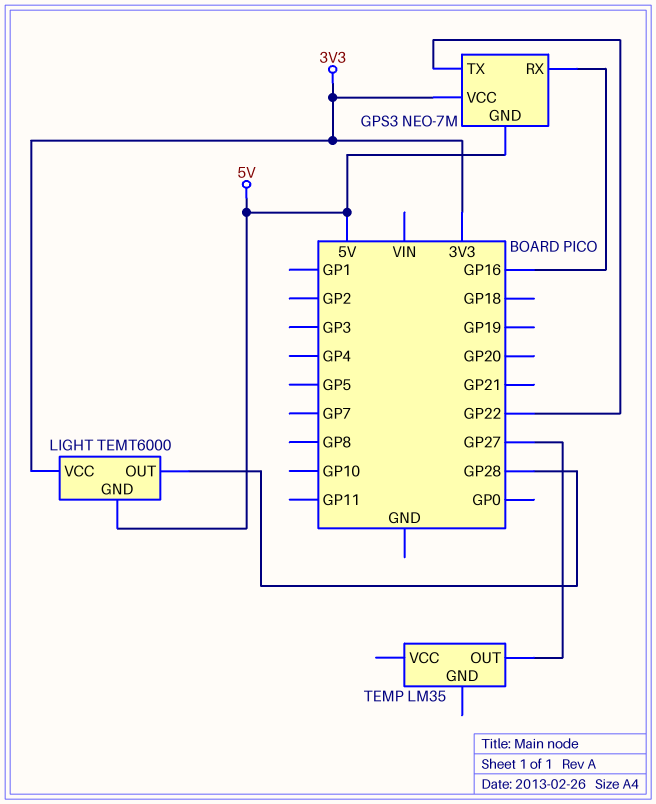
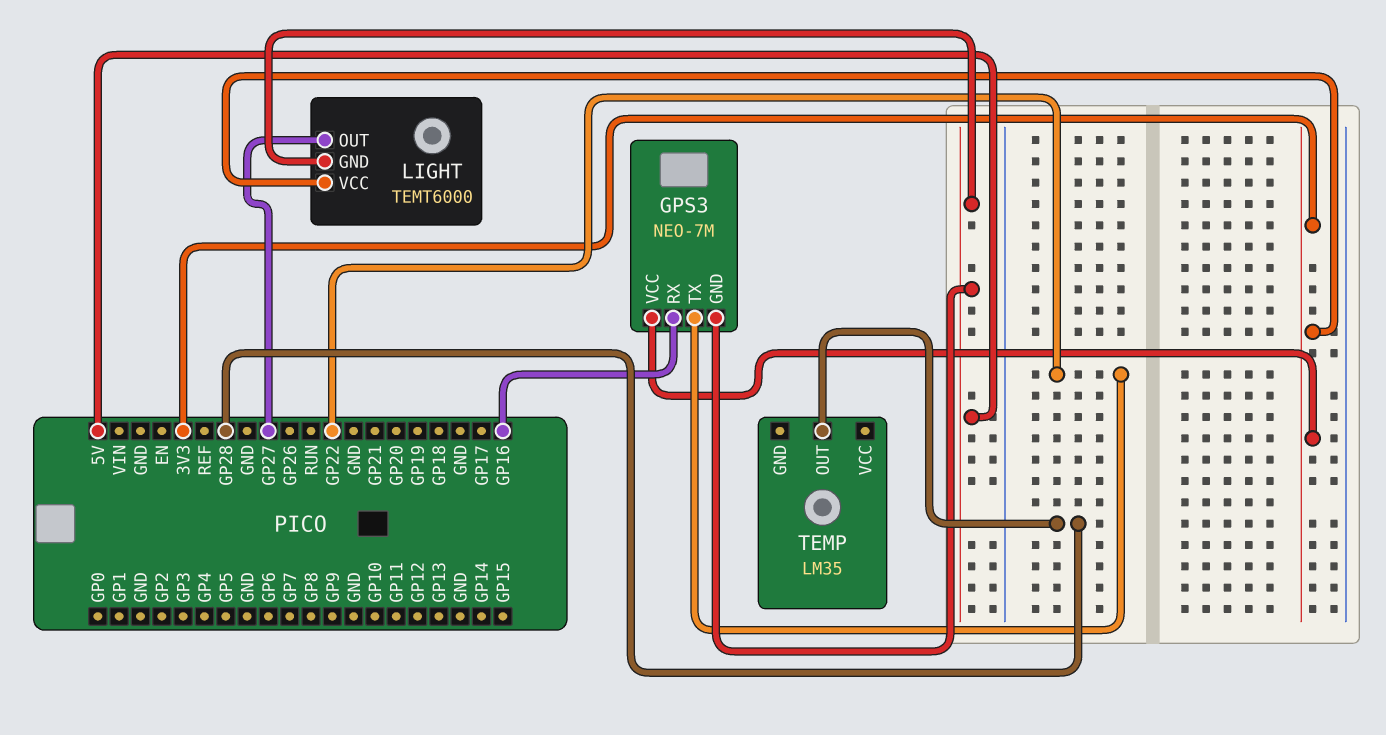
LIGHT pin OUT: GP28 -> GP27
TEMP pin OUT: GP27 -> GP28

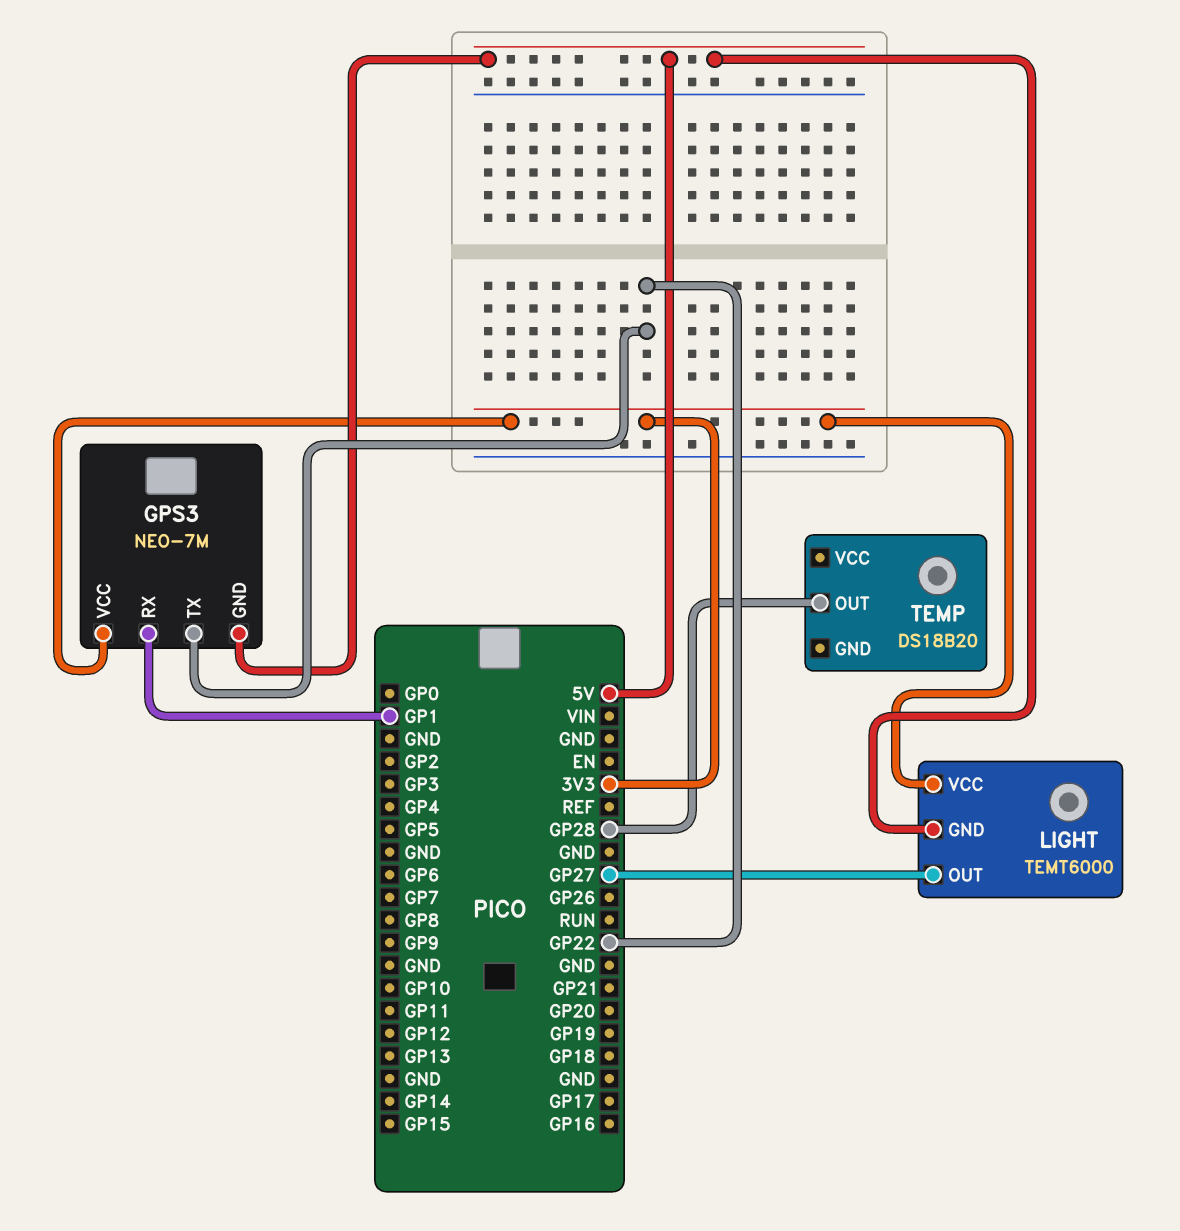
GPS3 pin RX: GP16 -> GP1
TEMP: LM35 -> DS18B20

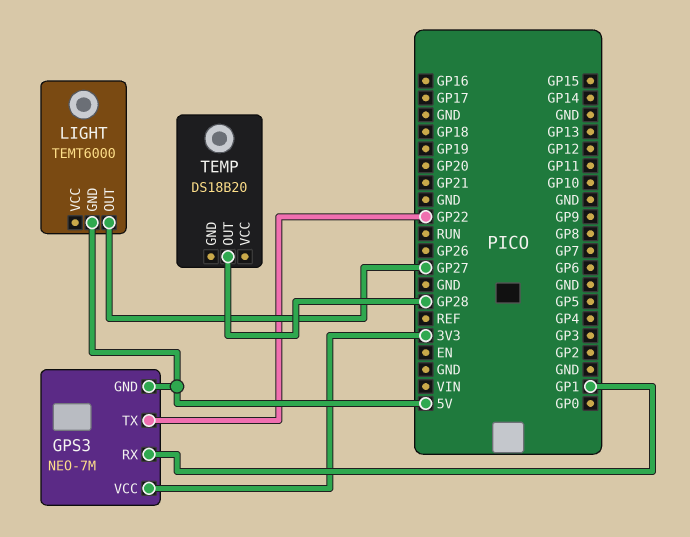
LIGHT pin VCC: 3V3 -> none

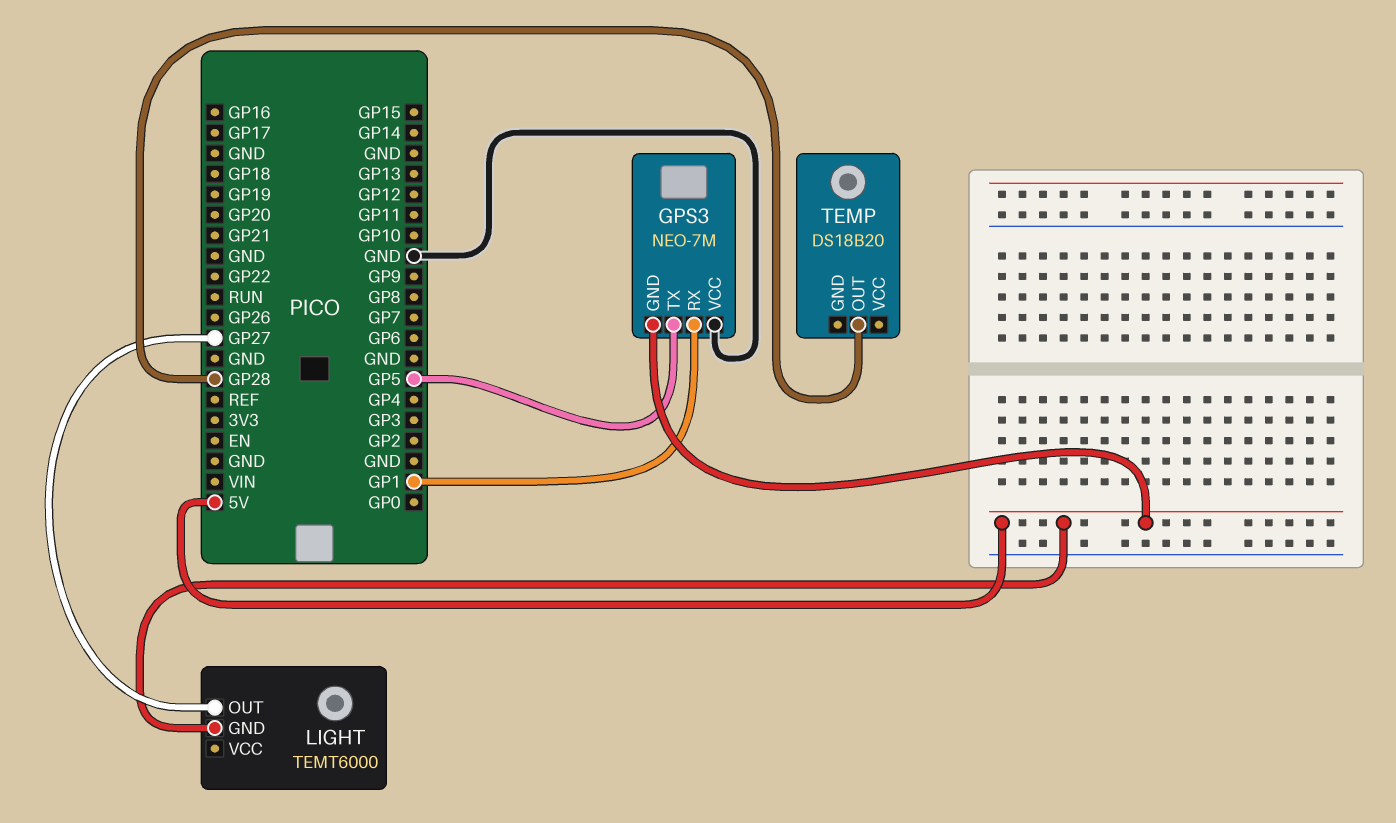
GPS3 pin TX: GP22 -> GP5
GPS3 pin VCC: 3V3 -> GND

